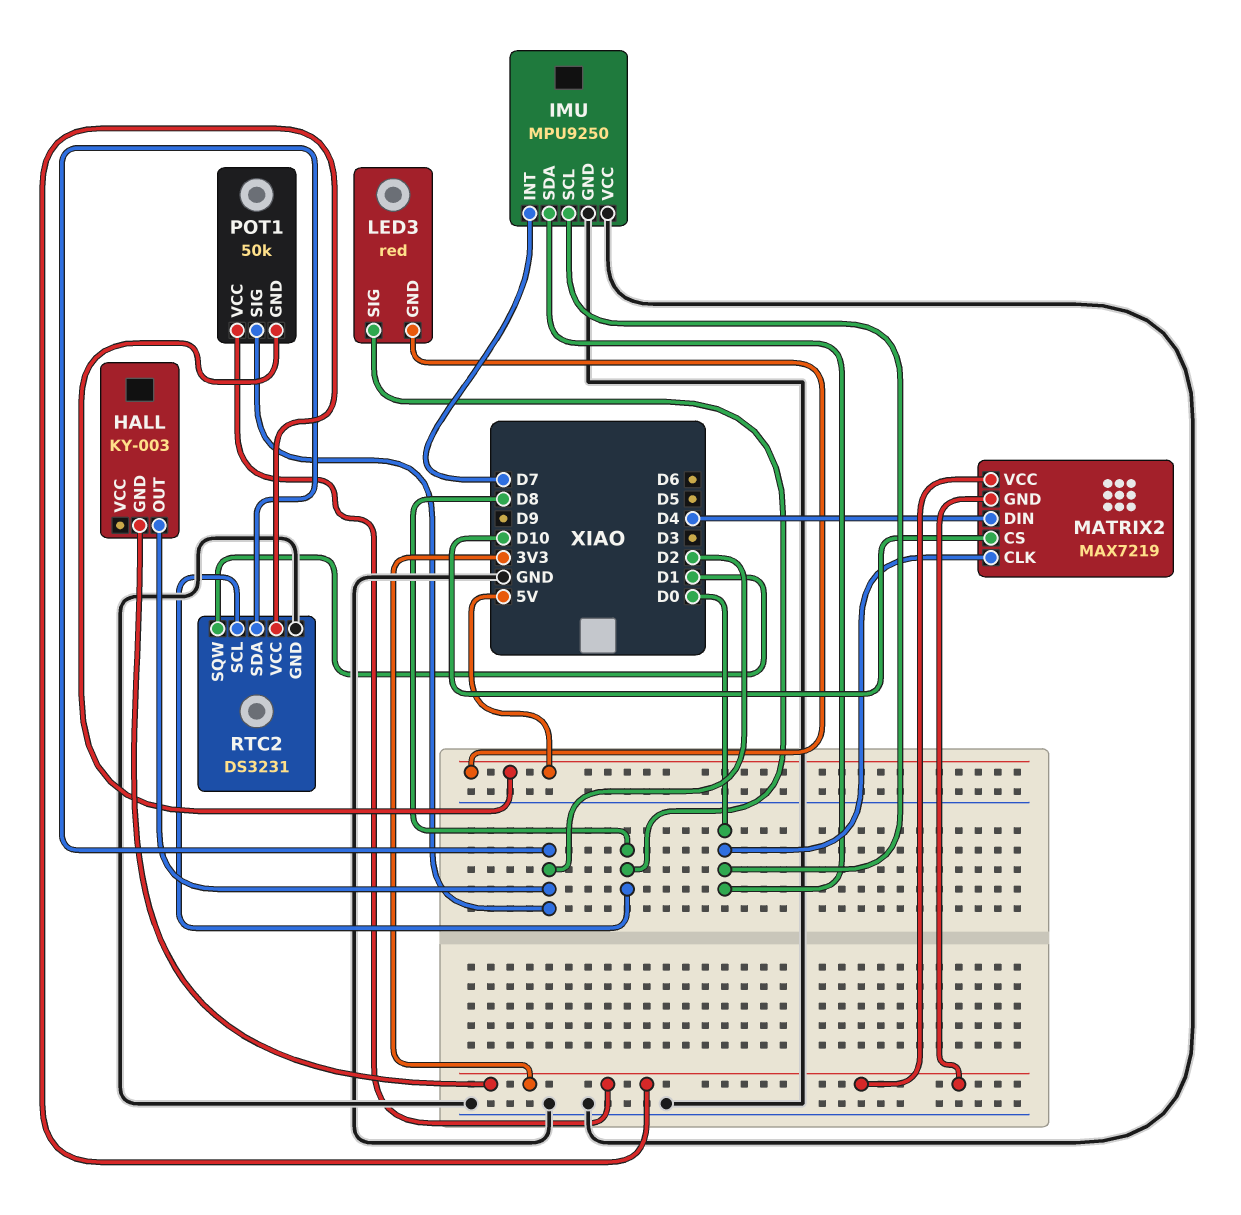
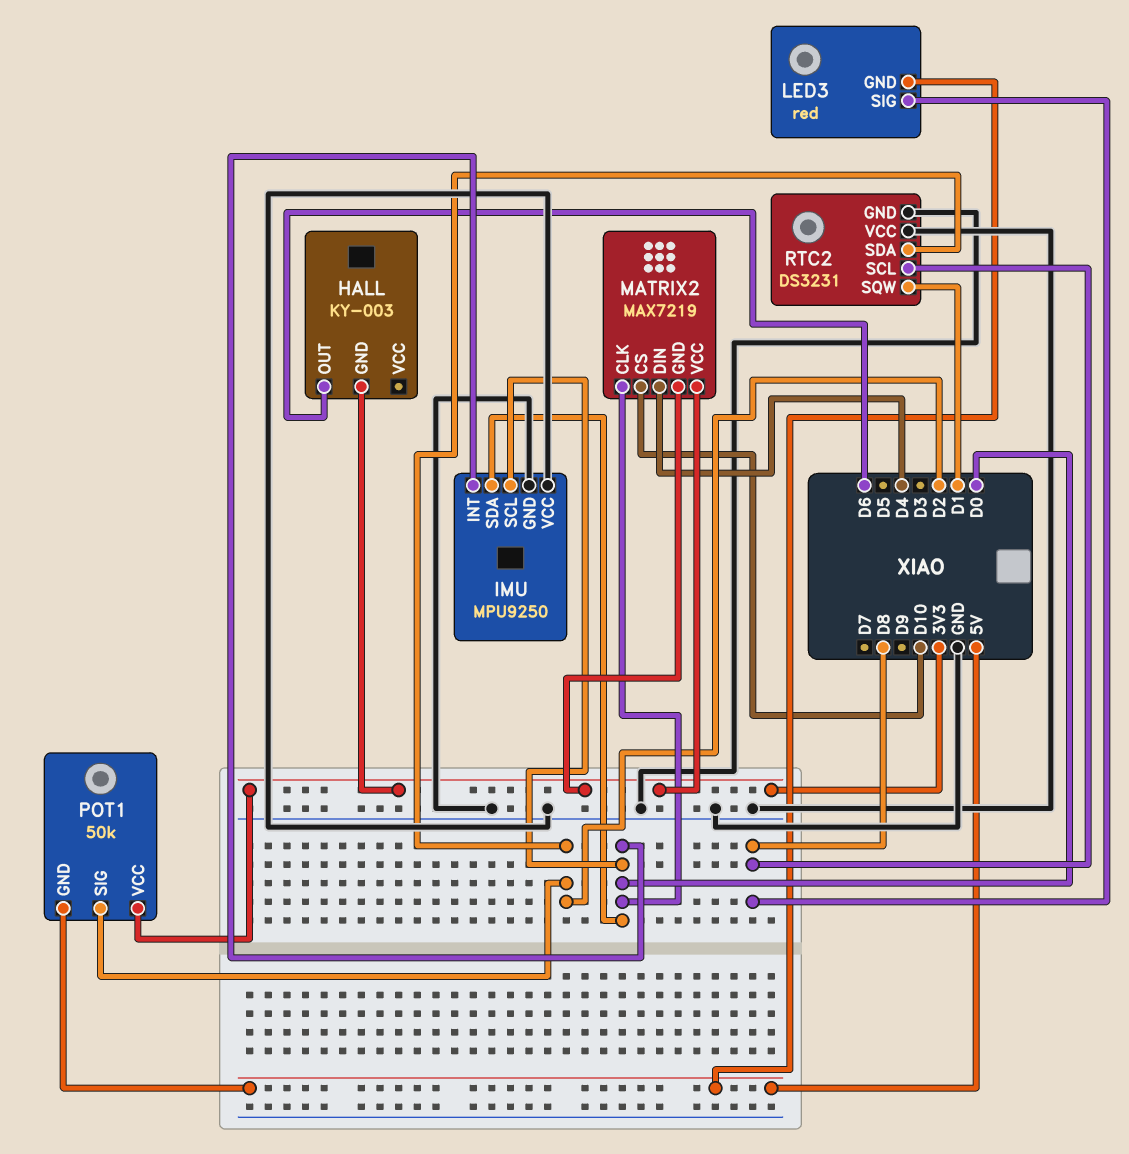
HALL pin OUT: D2 -> D6
IMU pin INT: D7 -> D0
RTC2 pin VCC: 3V3 -> GND

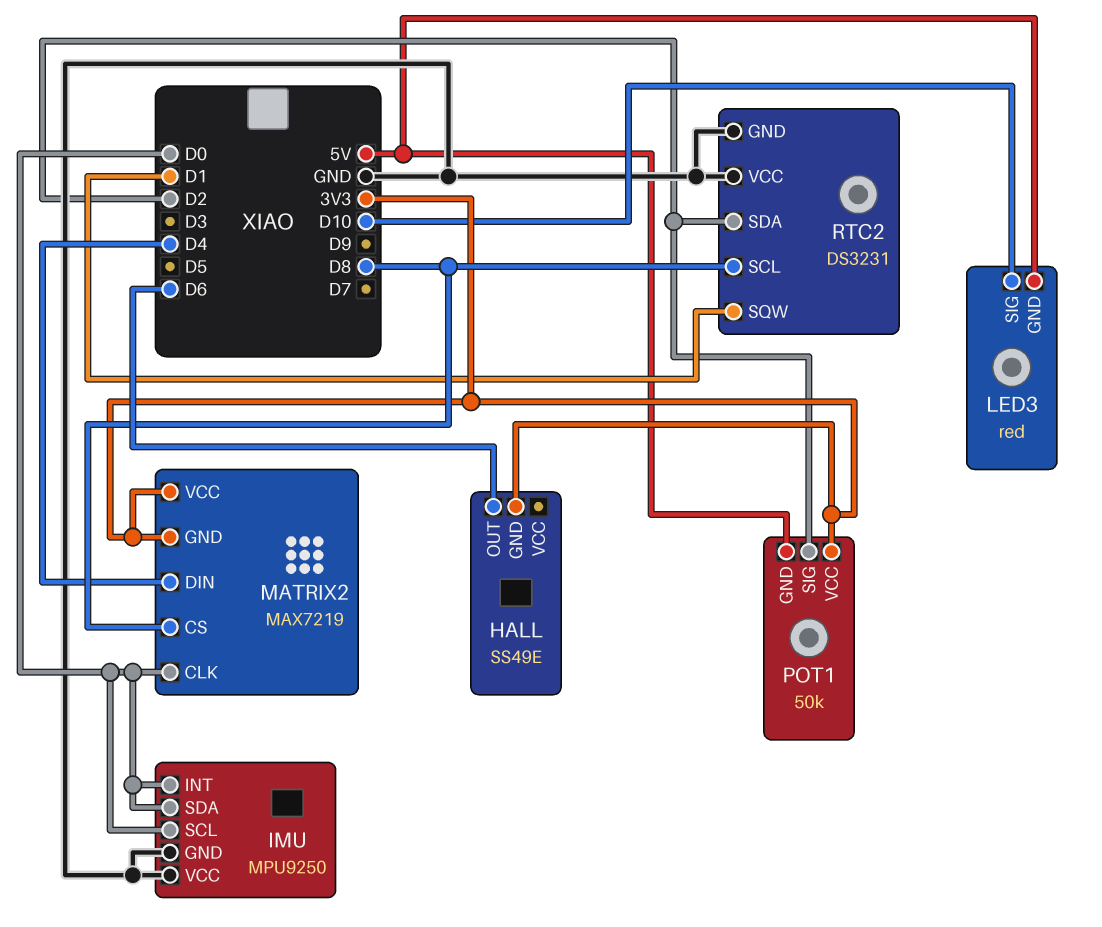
HALL: KY-003 -> SS49E
LED3 pin SIG: D8 -> D10
MATRIX2 pin CS: D10 -> D8

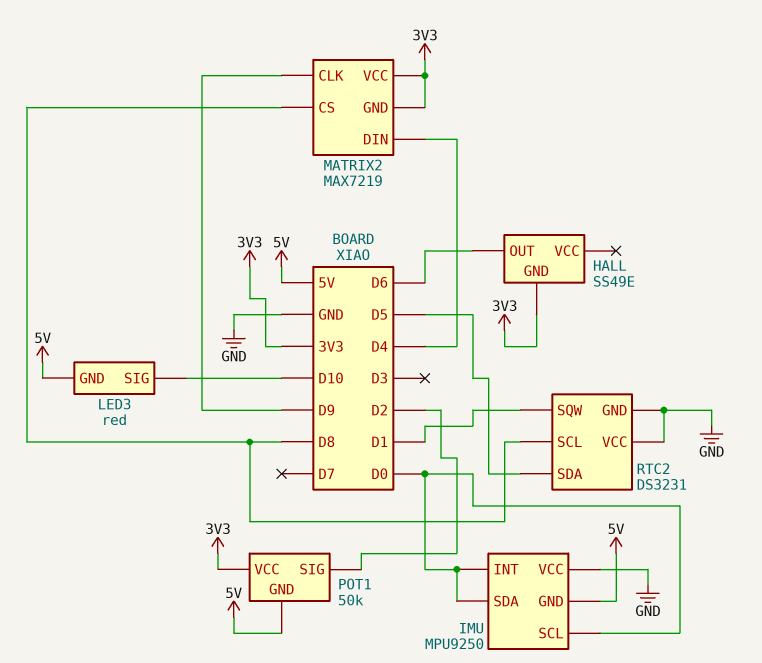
IMU pin GND: GND -> 5V
MATRIX2 pin CLK: D0 -> D9
RTC2 pin SDA: D2 -> D5

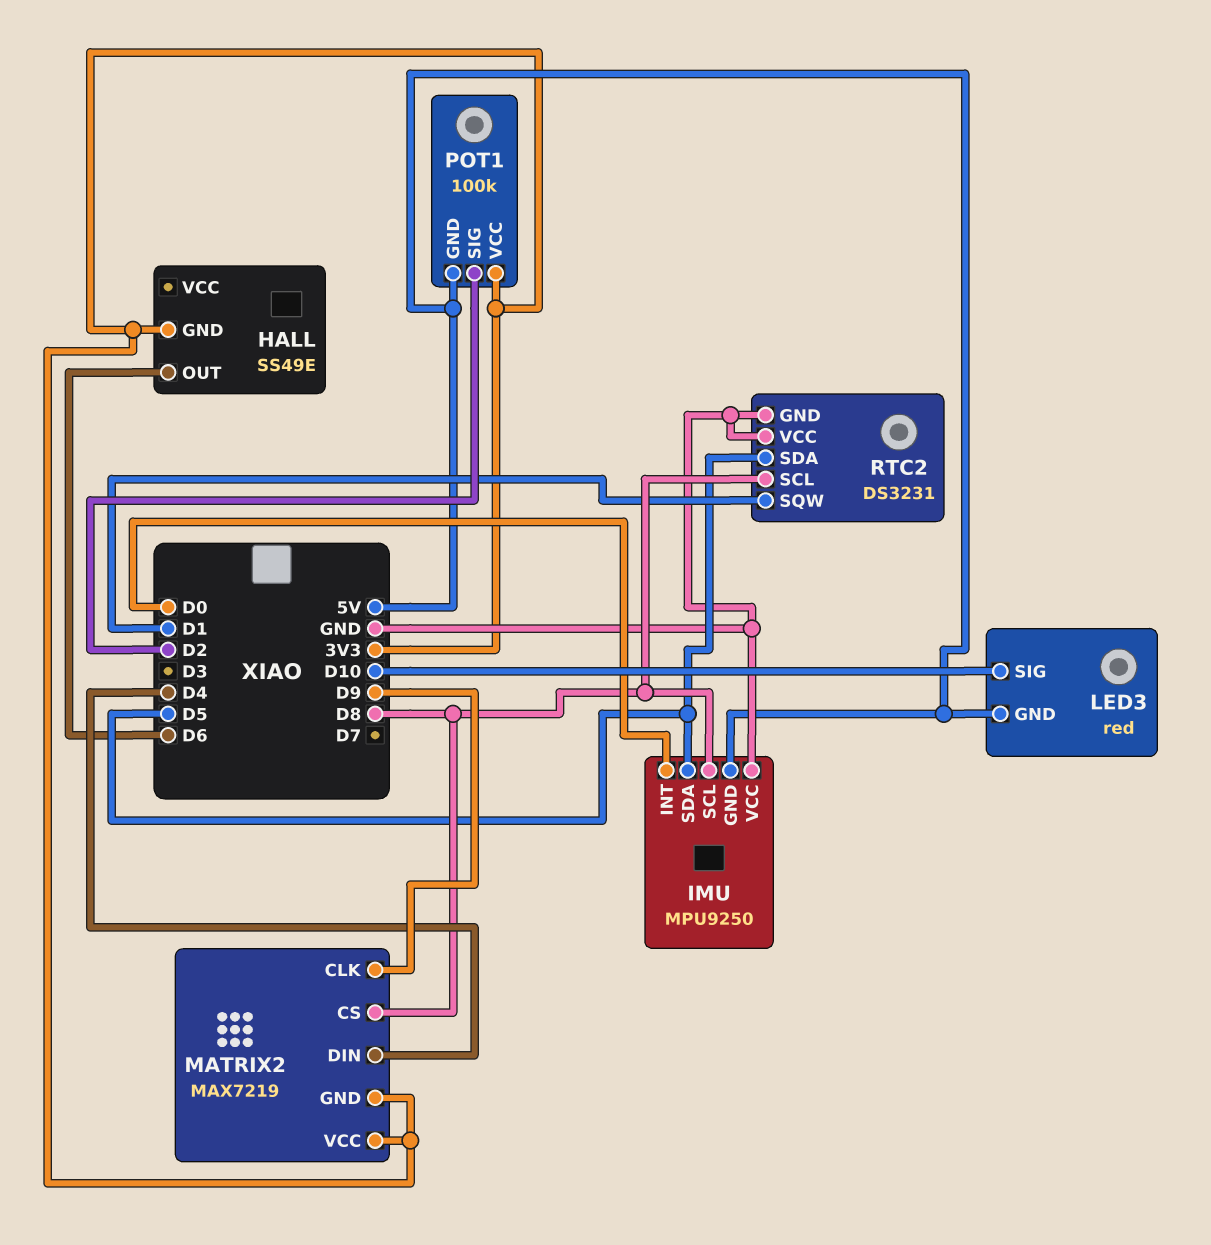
IMU pin SCL: D0 -> D8
IMU pin SDA: D0 -> D5
POT1: 50k -> 100k

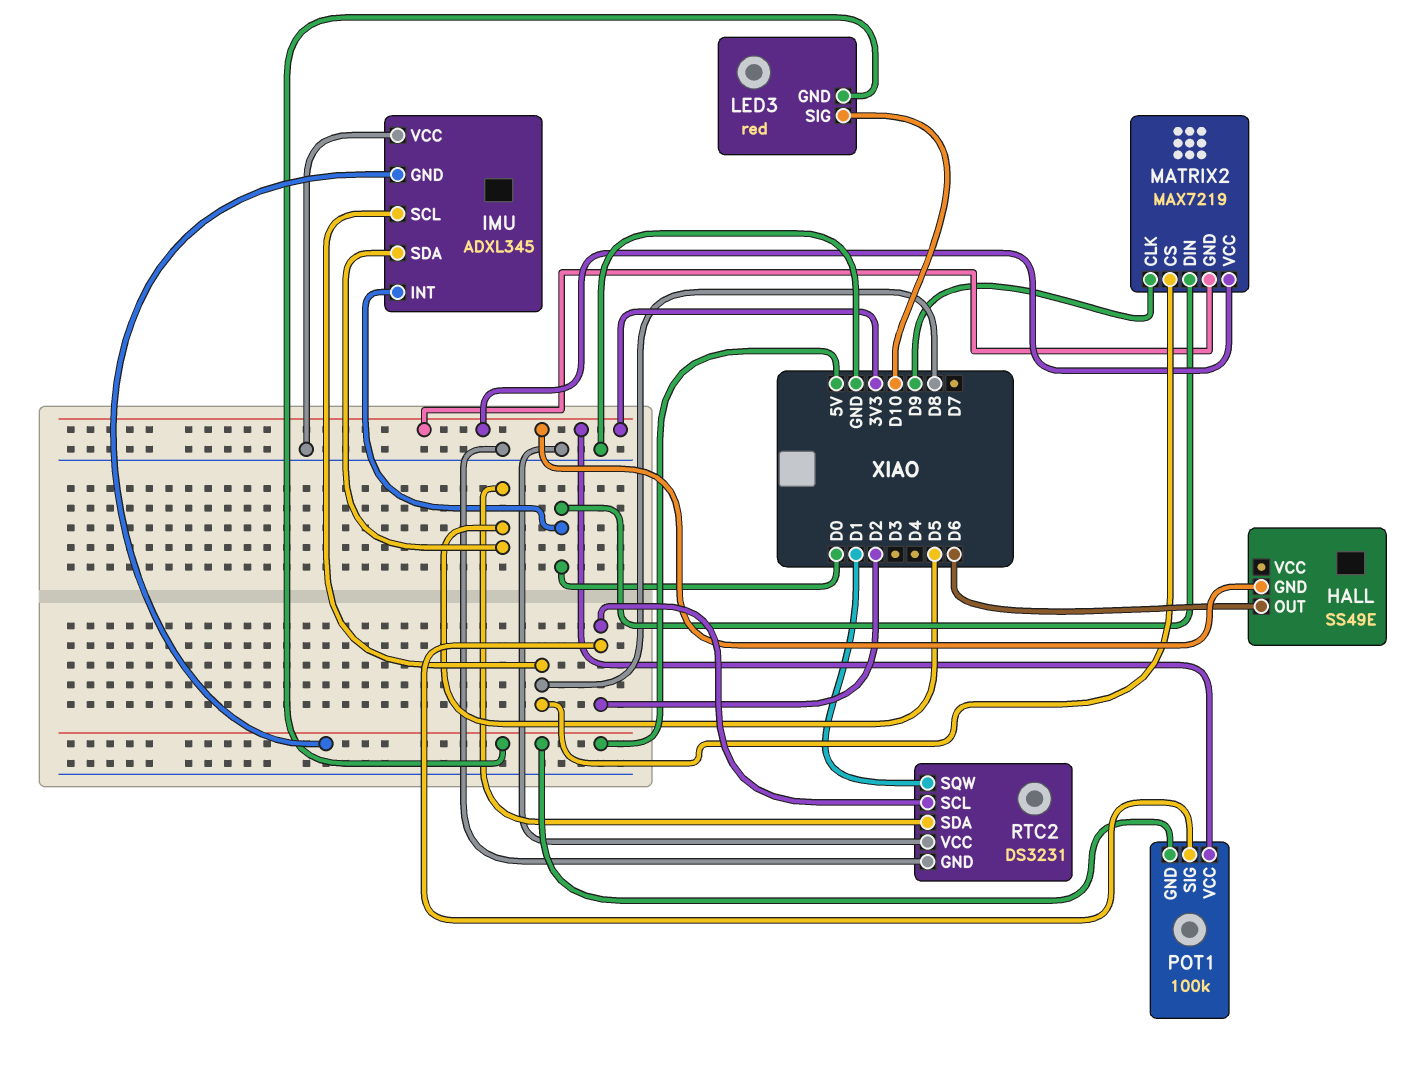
IMU: MPU9250 -> ADXL345
MATRIX2 pin DIN: D4 -> D0
RTC2 pin SCL: D8 -> D2

